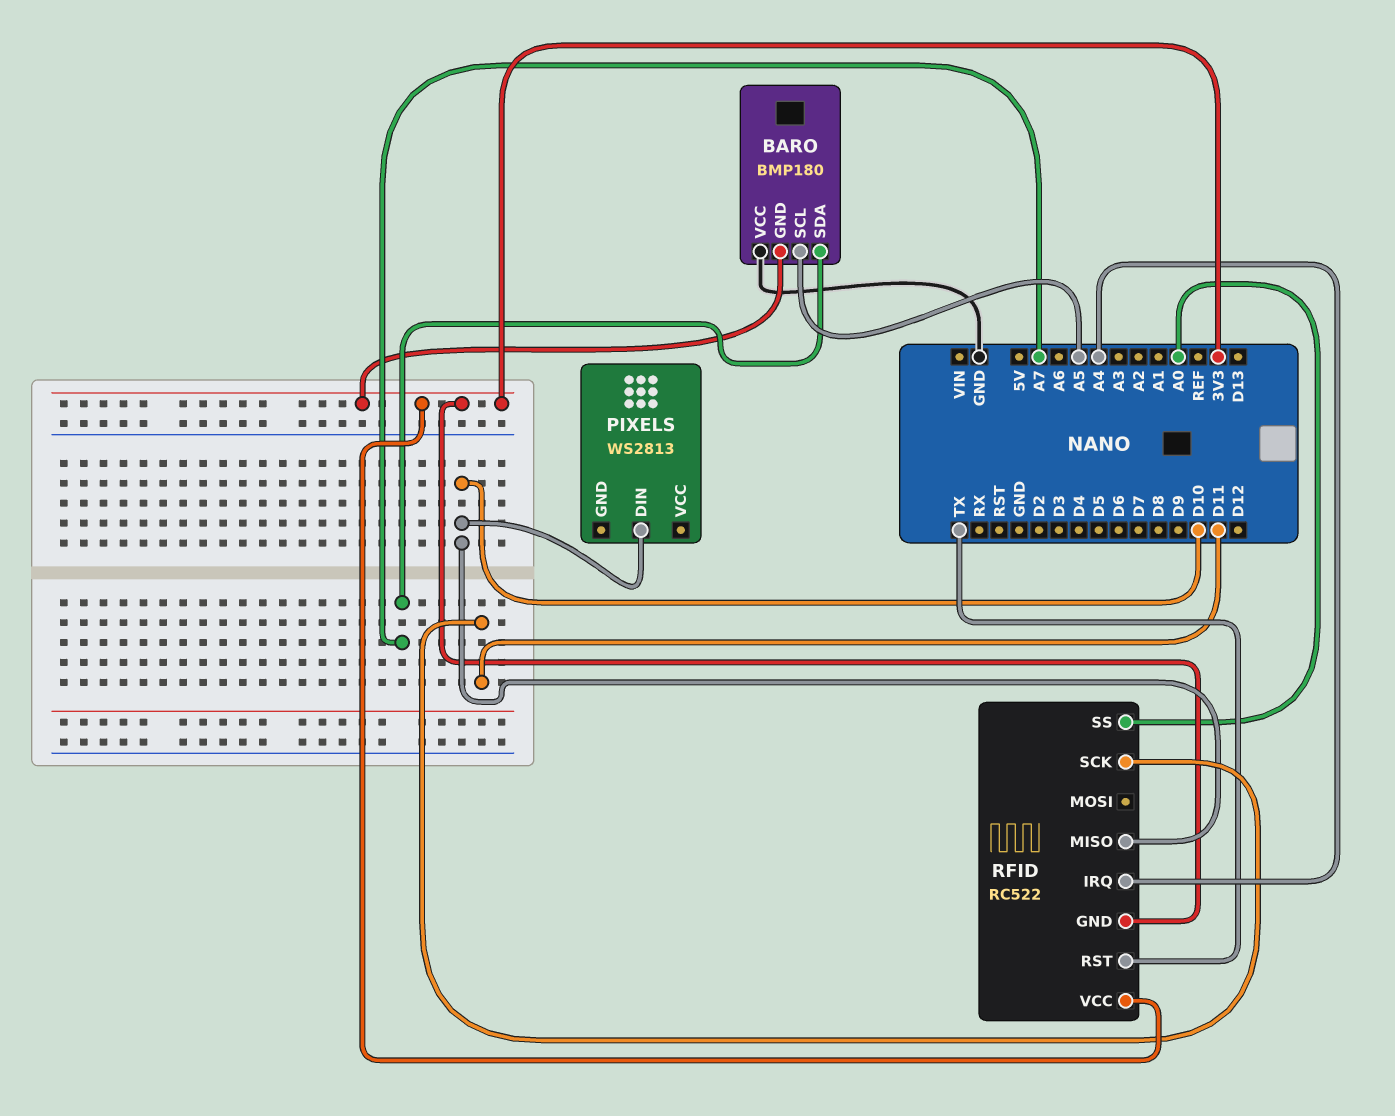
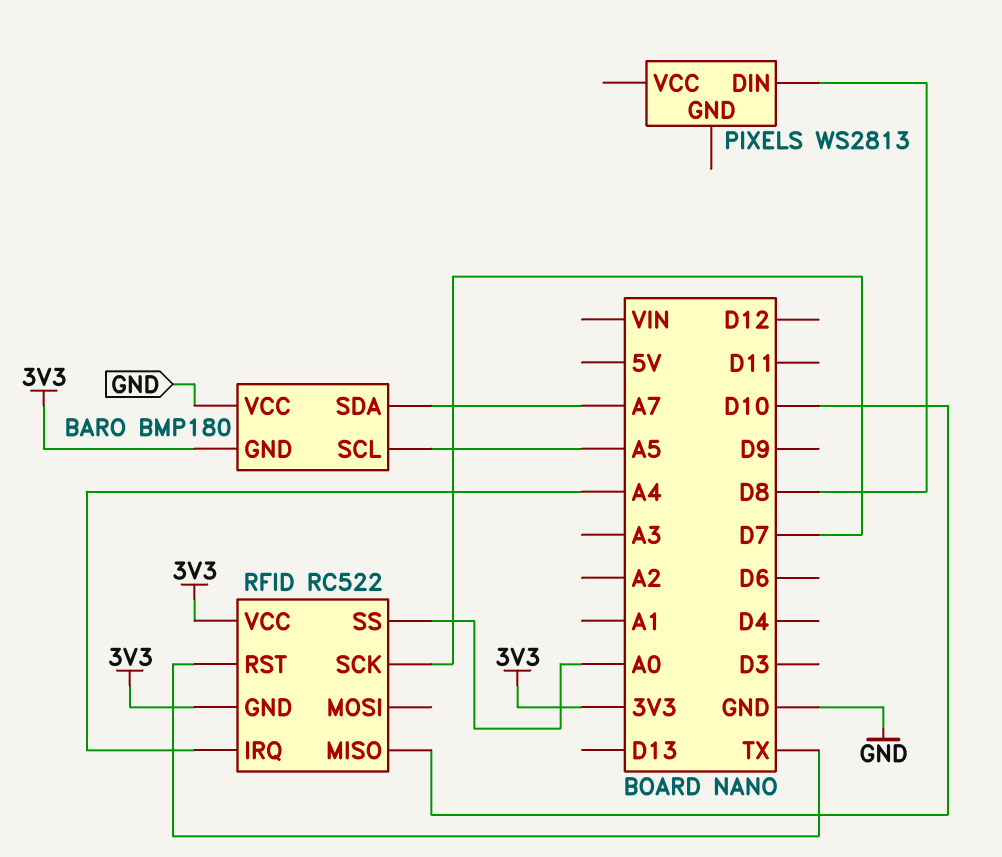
PIXELS pin DIN: D10 -> D8
RFID pin SCK: D11 -> D7

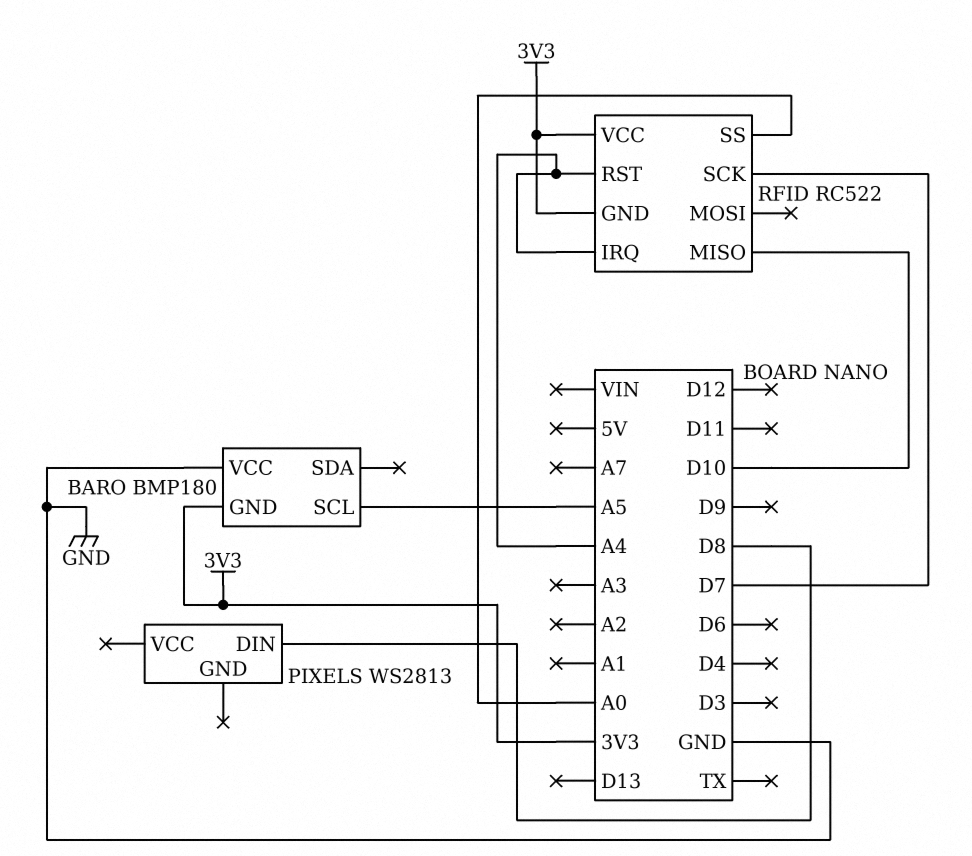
BARO pin SDA: A7 -> none
RFID pin RST: TX -> A4

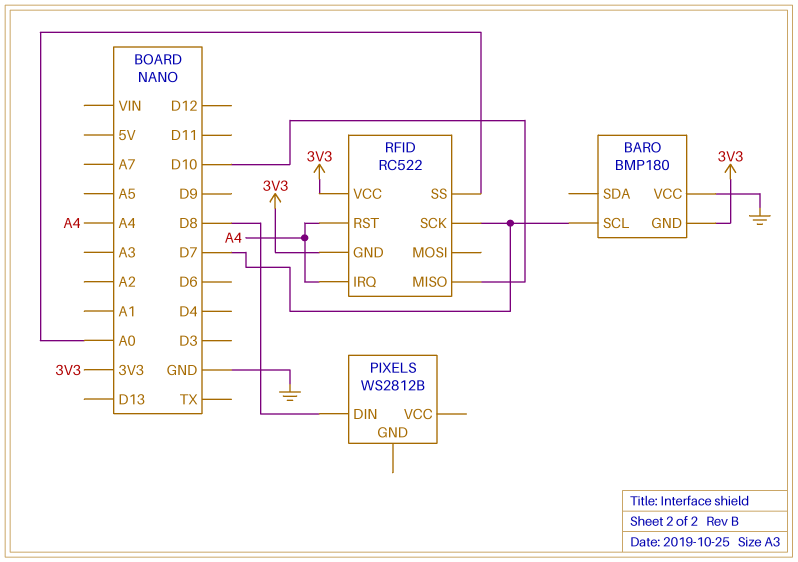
BARO pin SCL: A5 -> D7
PIXELS: WS2813 -> WS2812B

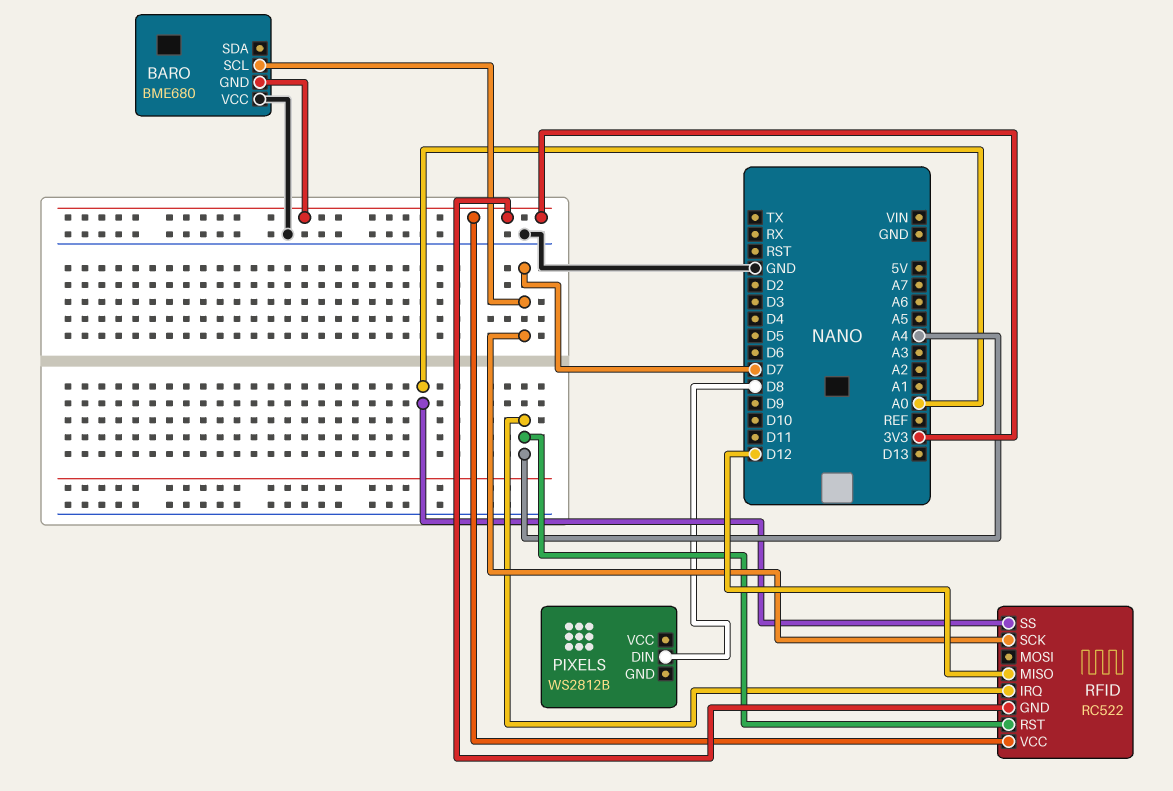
BARO: BMP180 -> BME680
RFID pin MISO: D10 -> D12

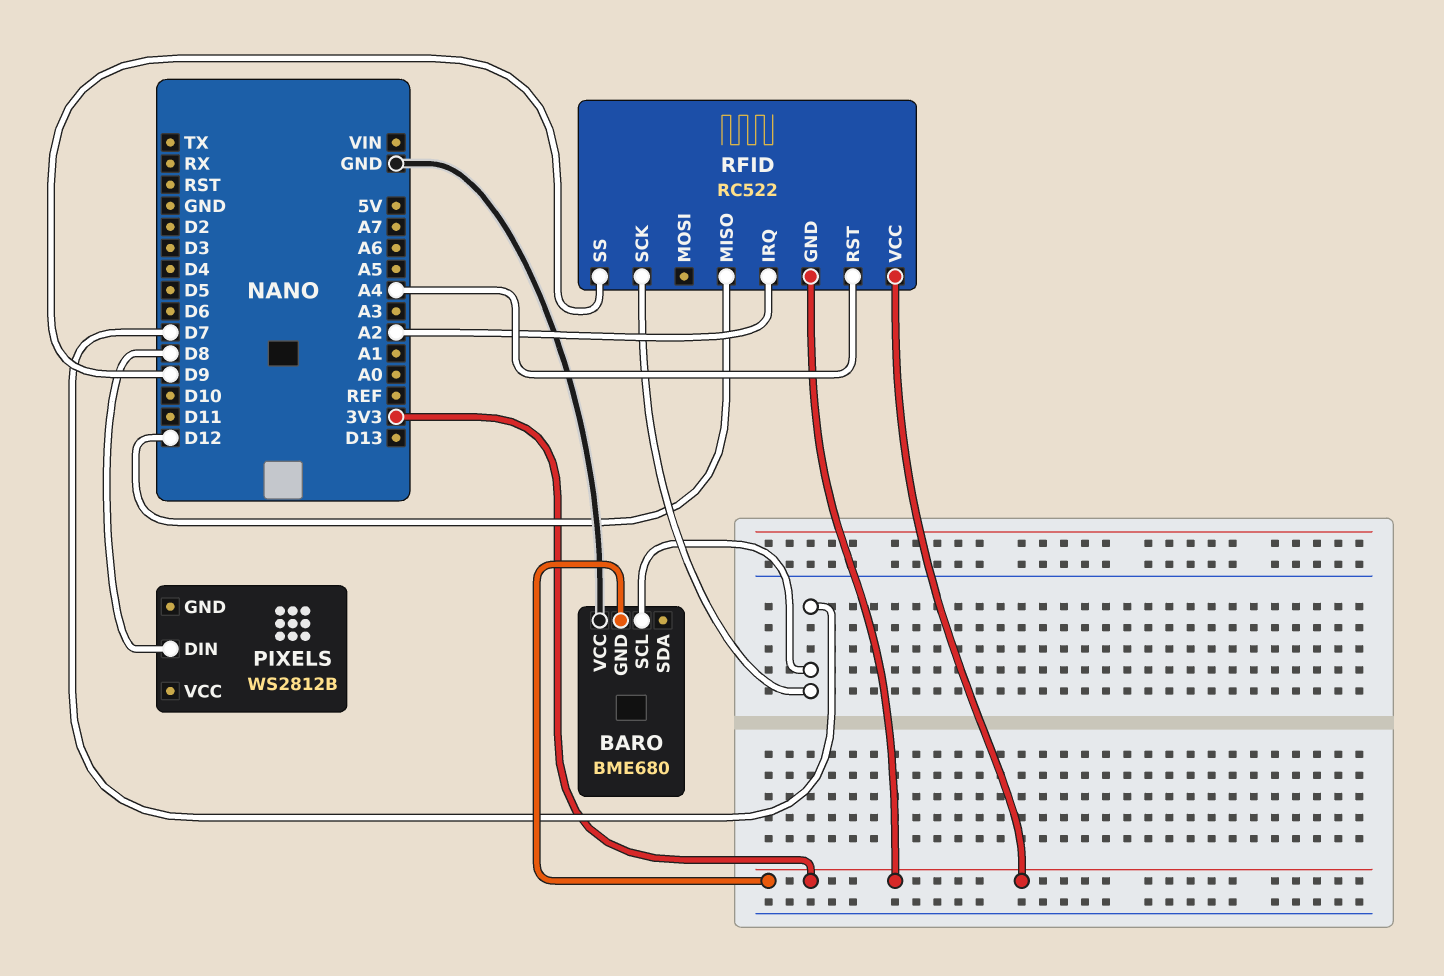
RFID pin IRQ: A4 -> A2
RFID pin SS: A0 -> D9

